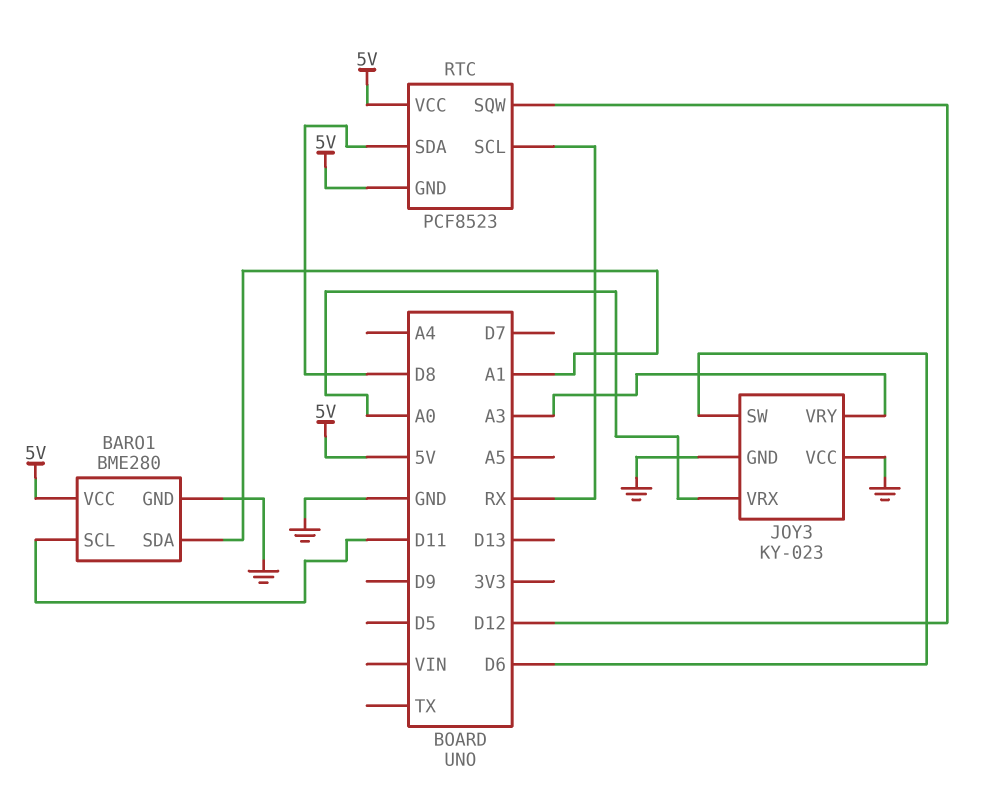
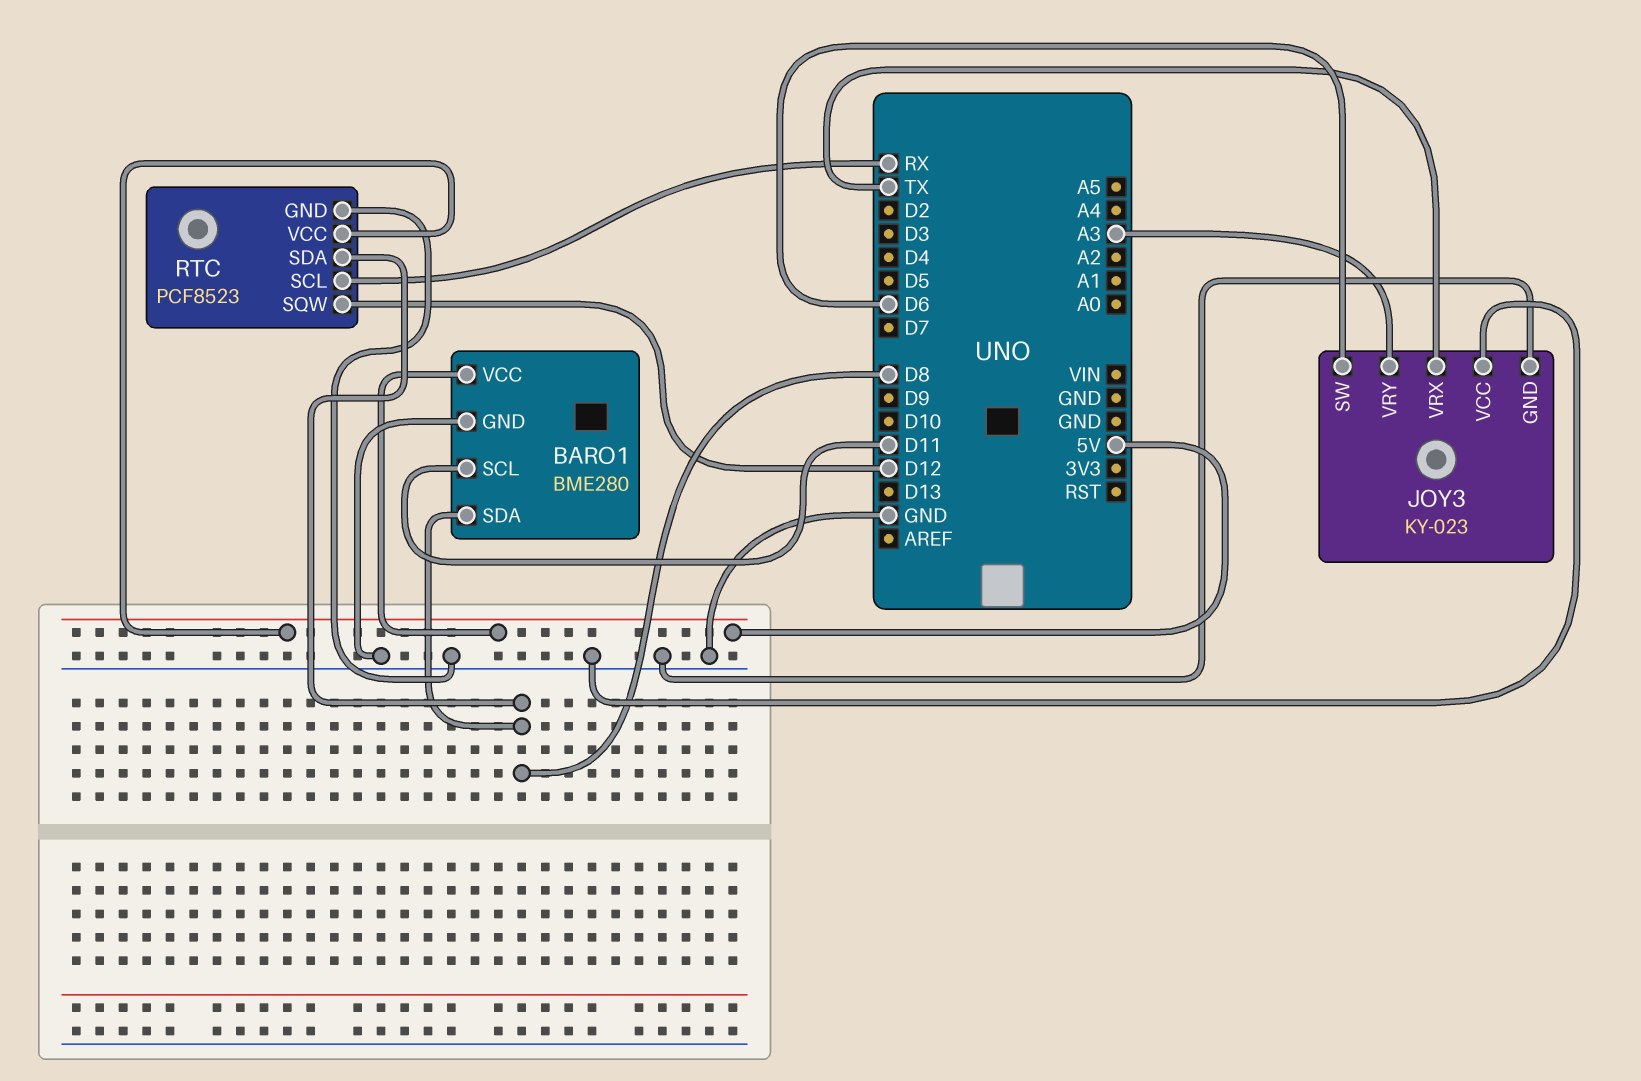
BARO1 pin SDA: A1 -> D8
JOY3 pin VRX: A0 -> TX
RTC pin GND: 5V -> GND

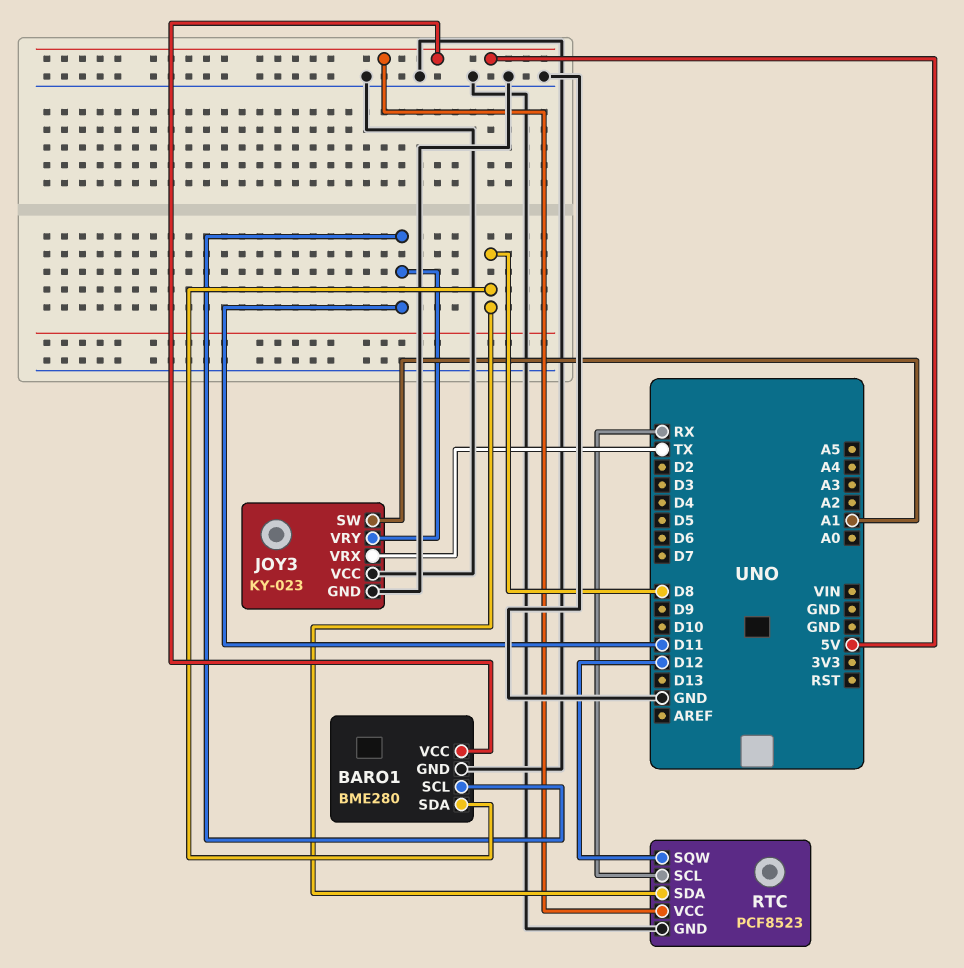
JOY3 pin SW: D6 -> A1
JOY3 pin VRY: A3 -> D11

